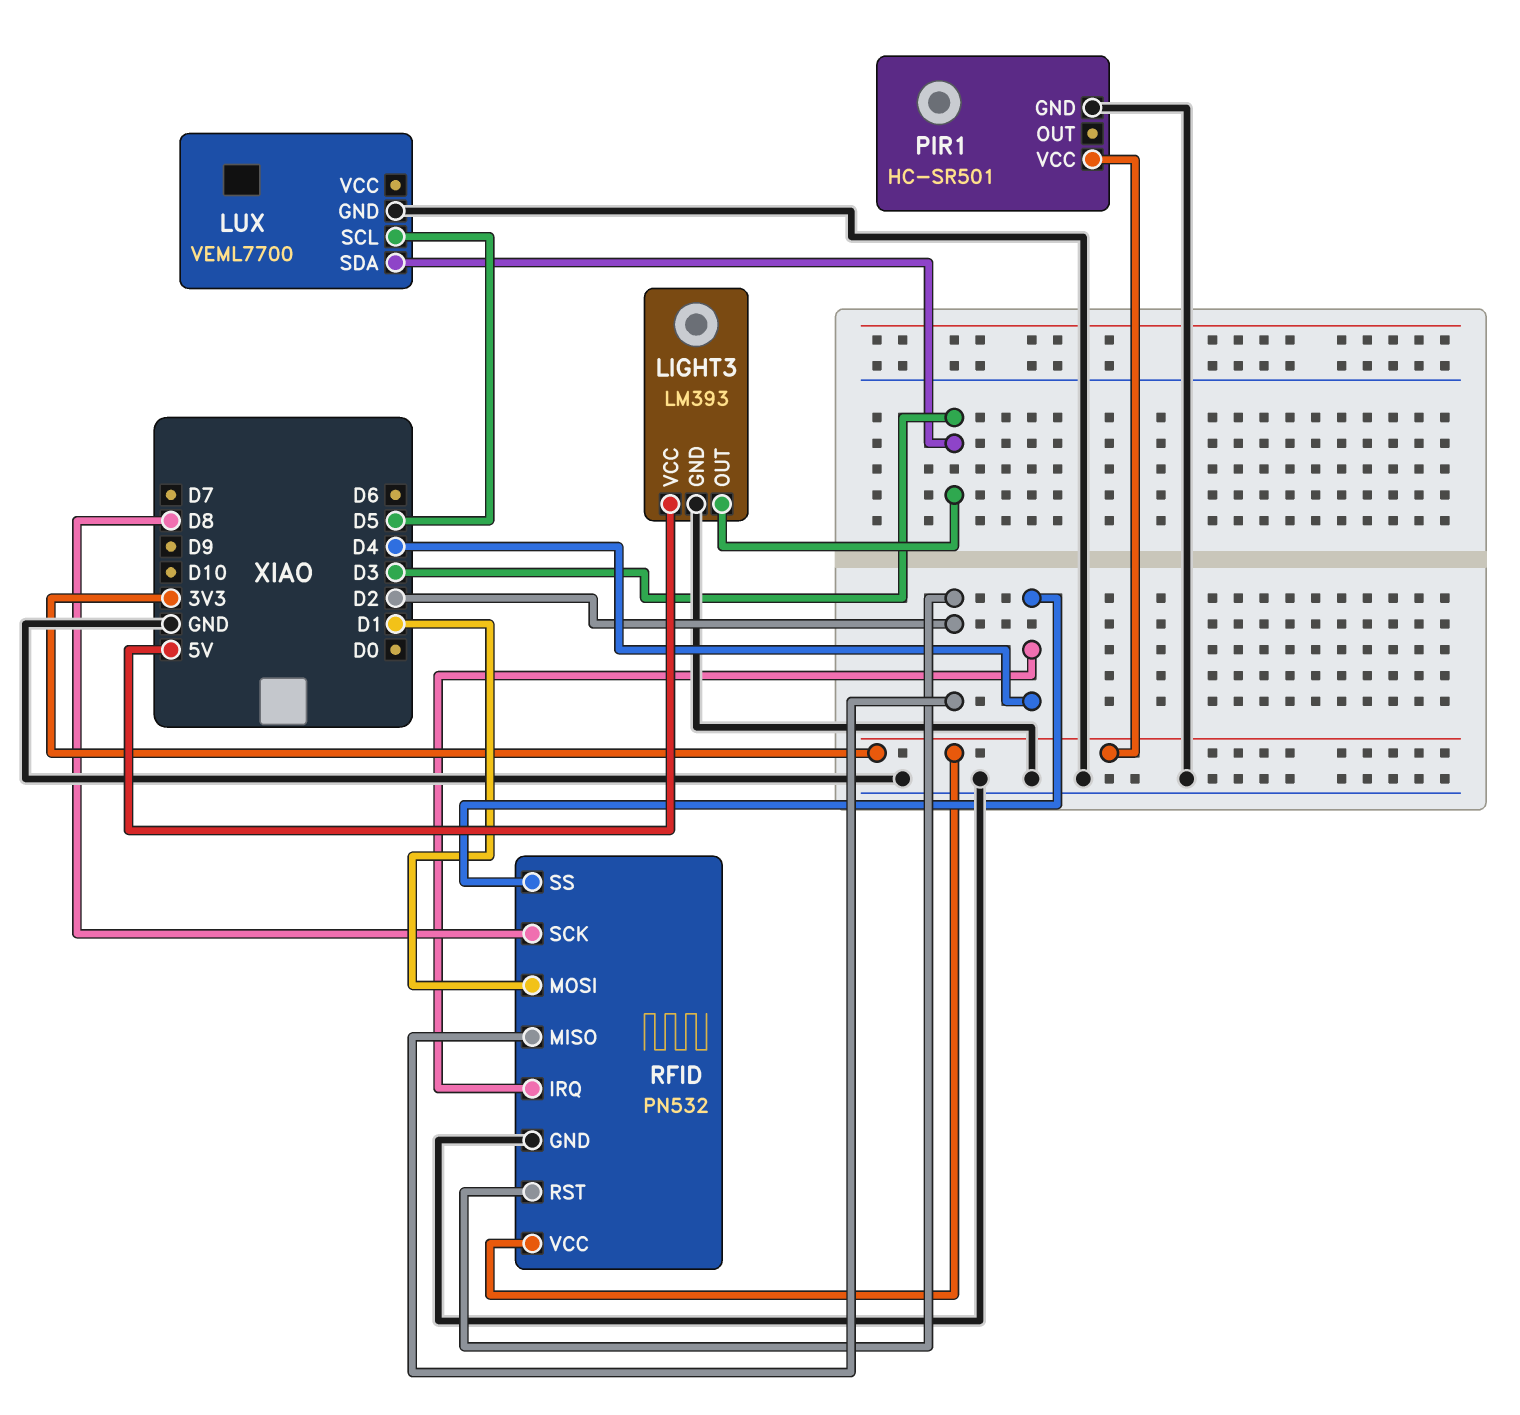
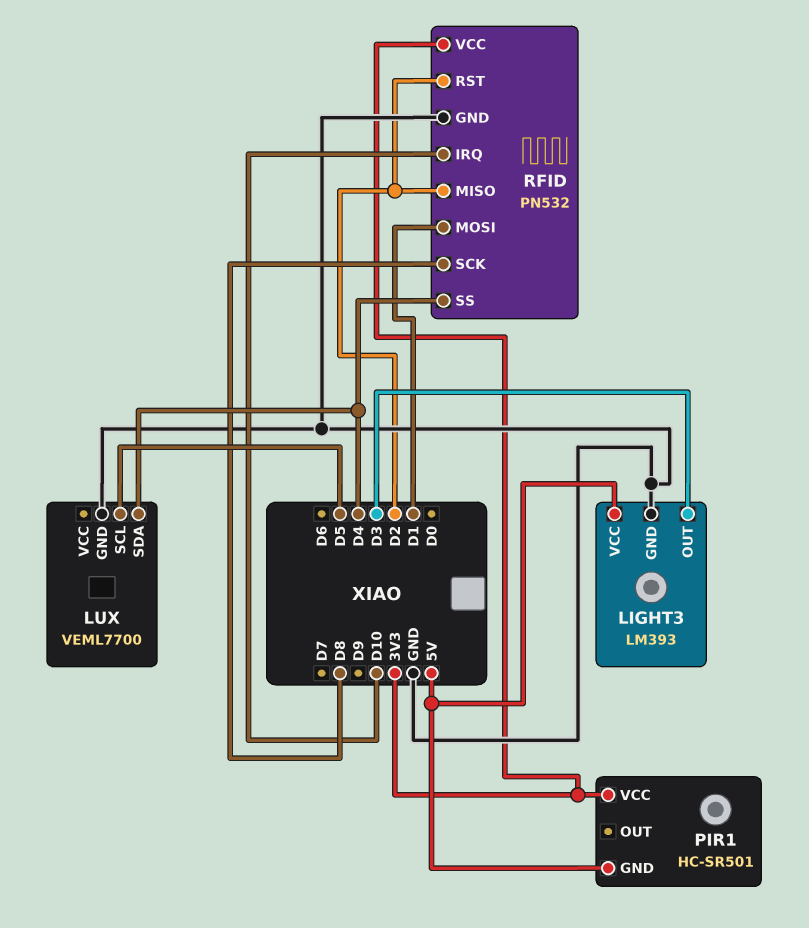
LUX pin SDA: D3 -> D4
PIR1 pin GND: GND -> 5V
RFID pin IRQ: D4 -> D10

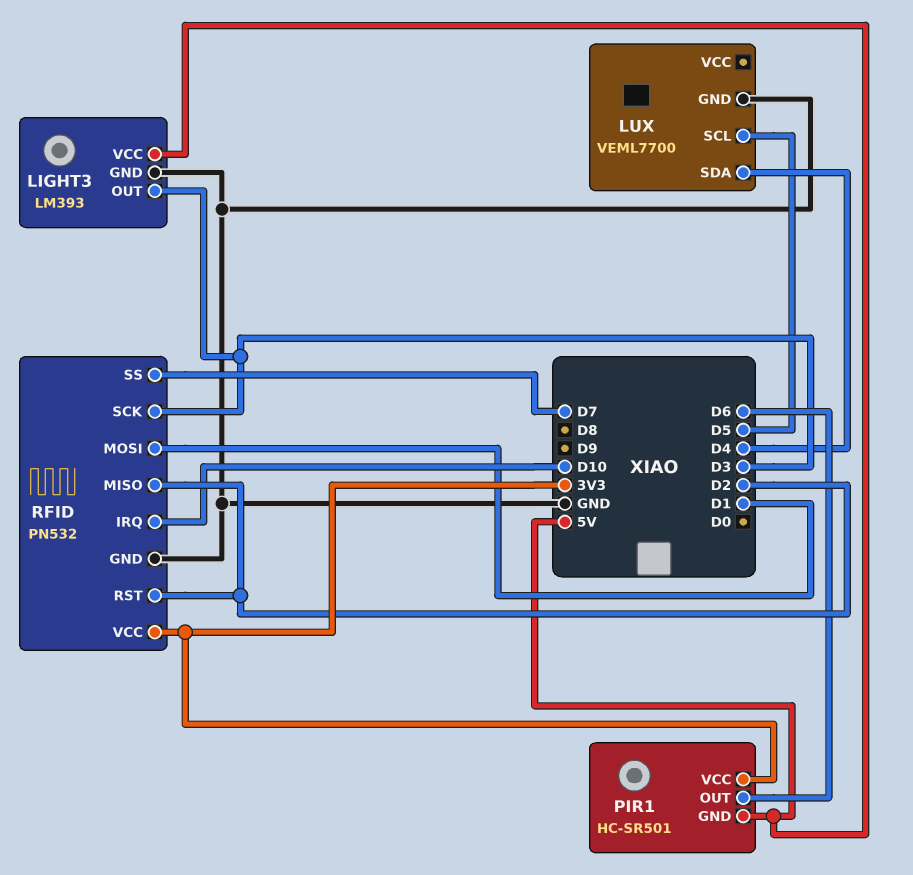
PIR1 pin OUT: none -> D6
RFID pin SCK: D8 -> D3
RFID pin SS: D4 -> D7

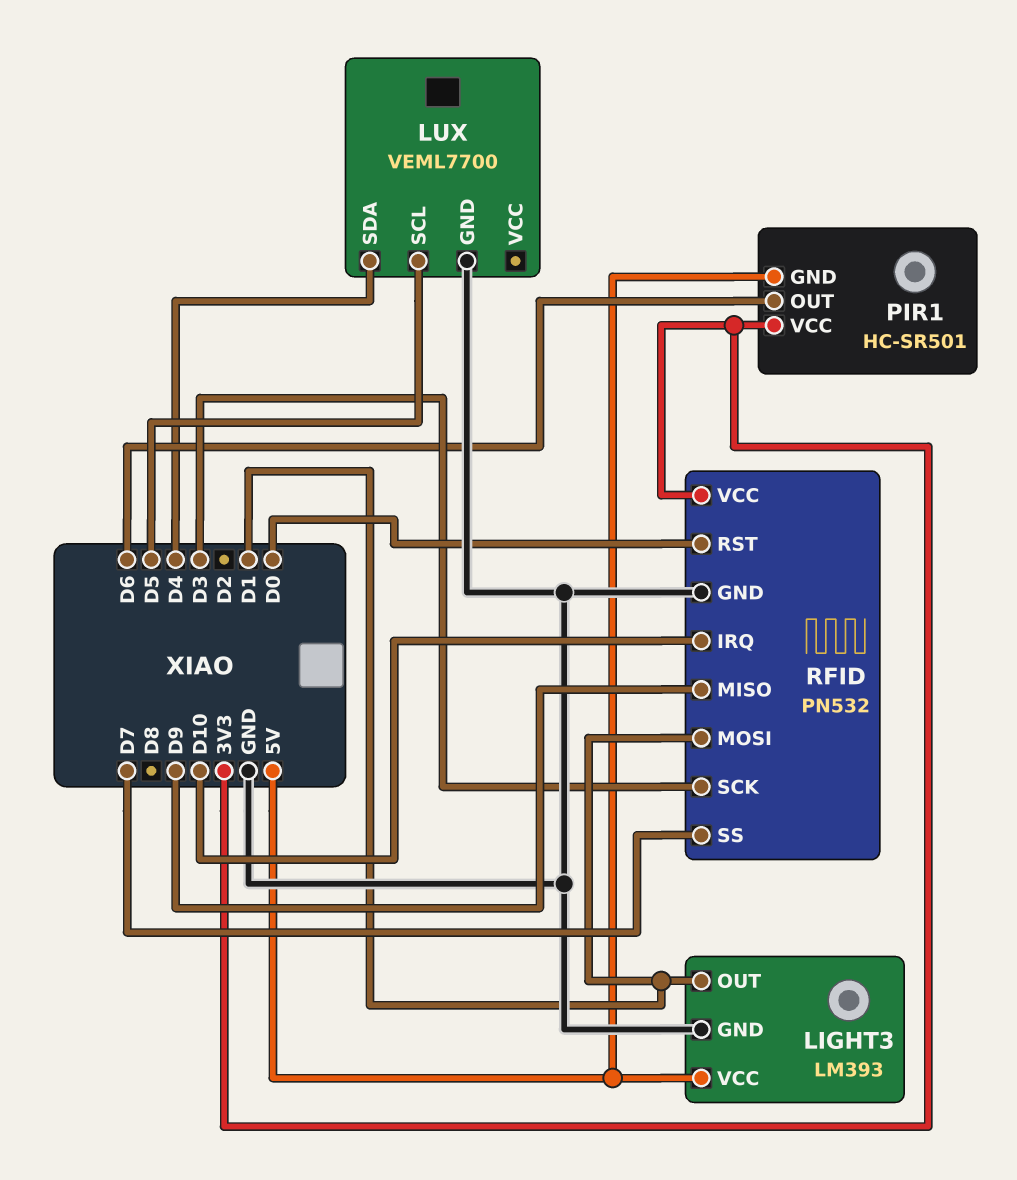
LIGHT3 pin OUT: D3 -> D1
RFID pin MISO: D2 -> D9
RFID pin RST: D2 -> D0

